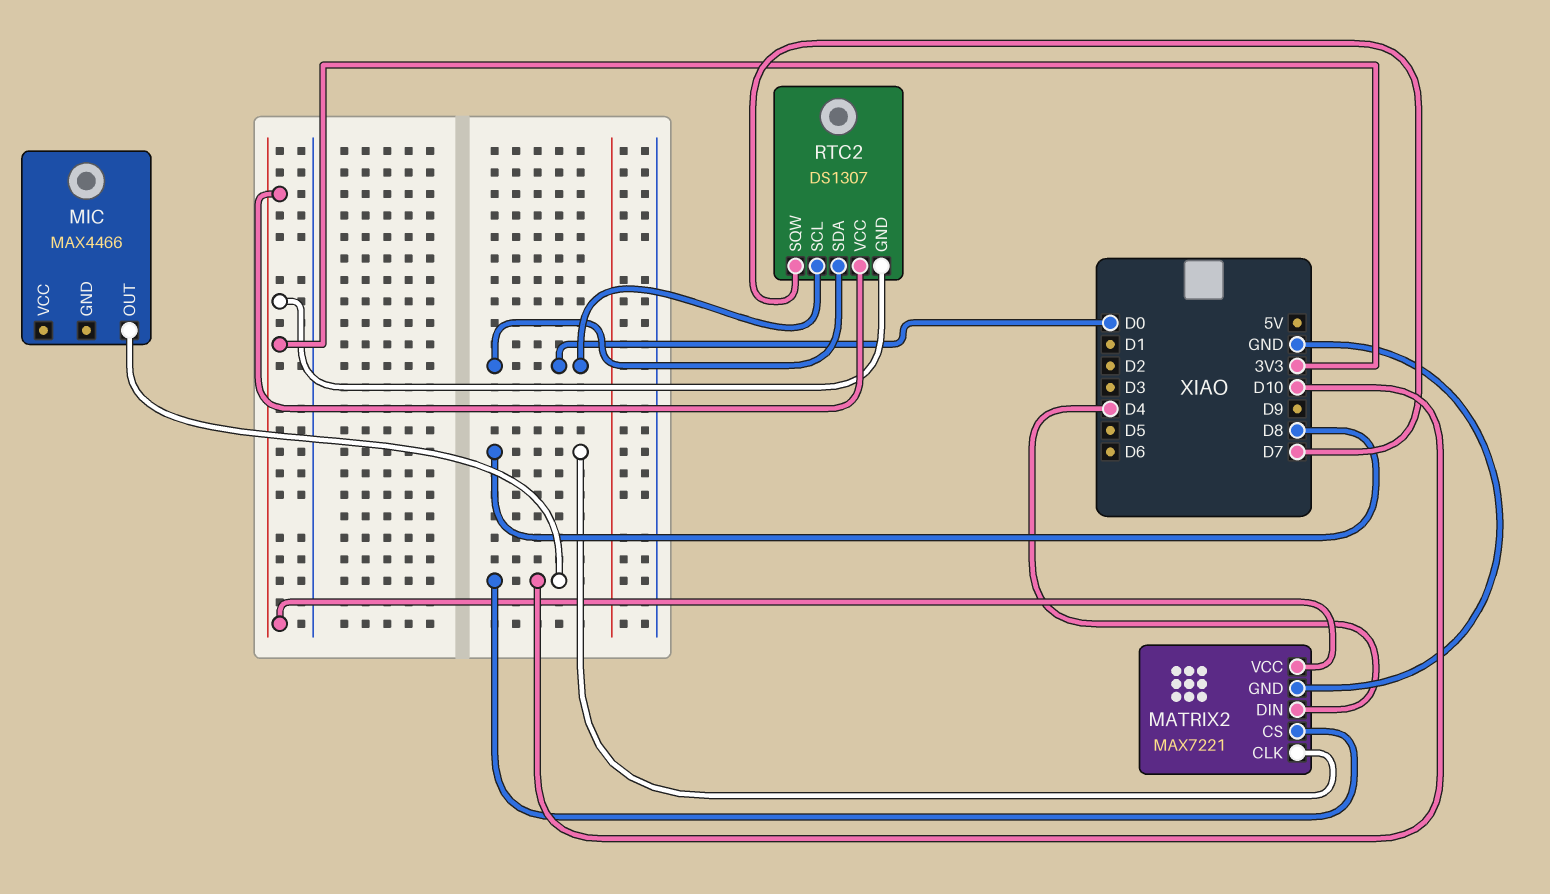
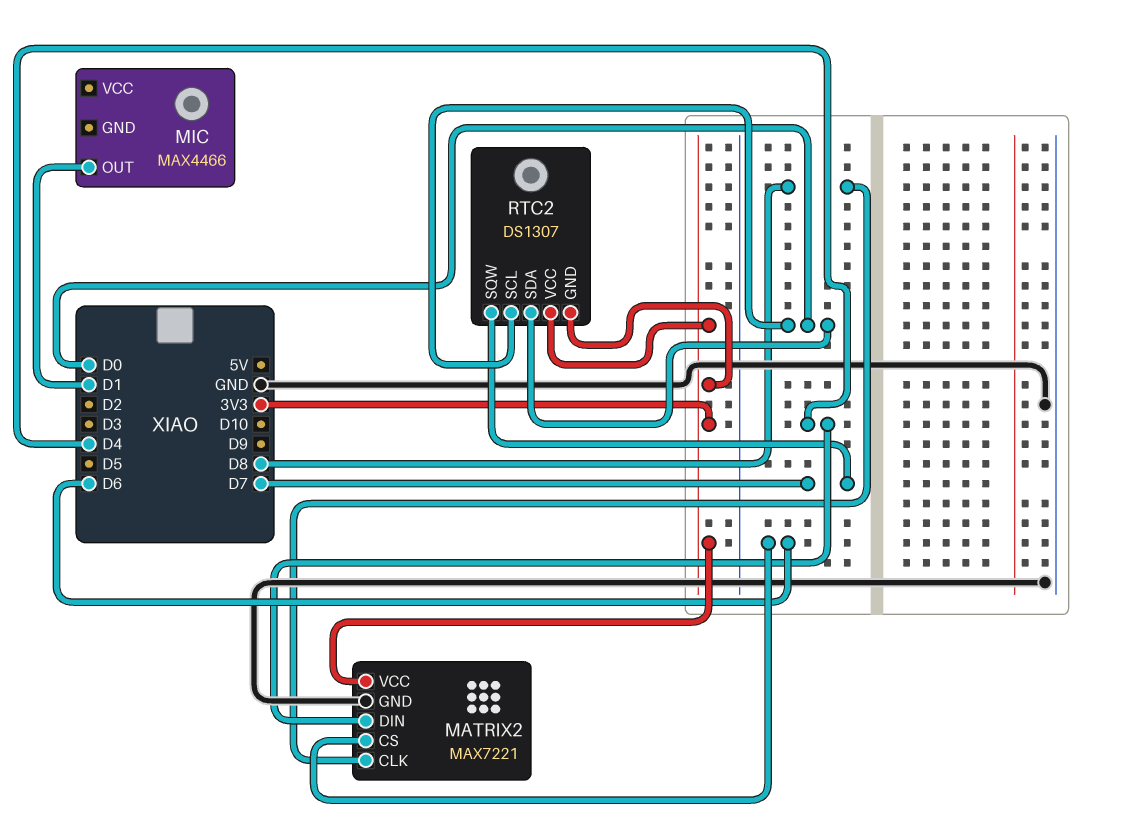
MATRIX2 pin CS: D10 -> D6
MIC pin OUT: D10 -> D1

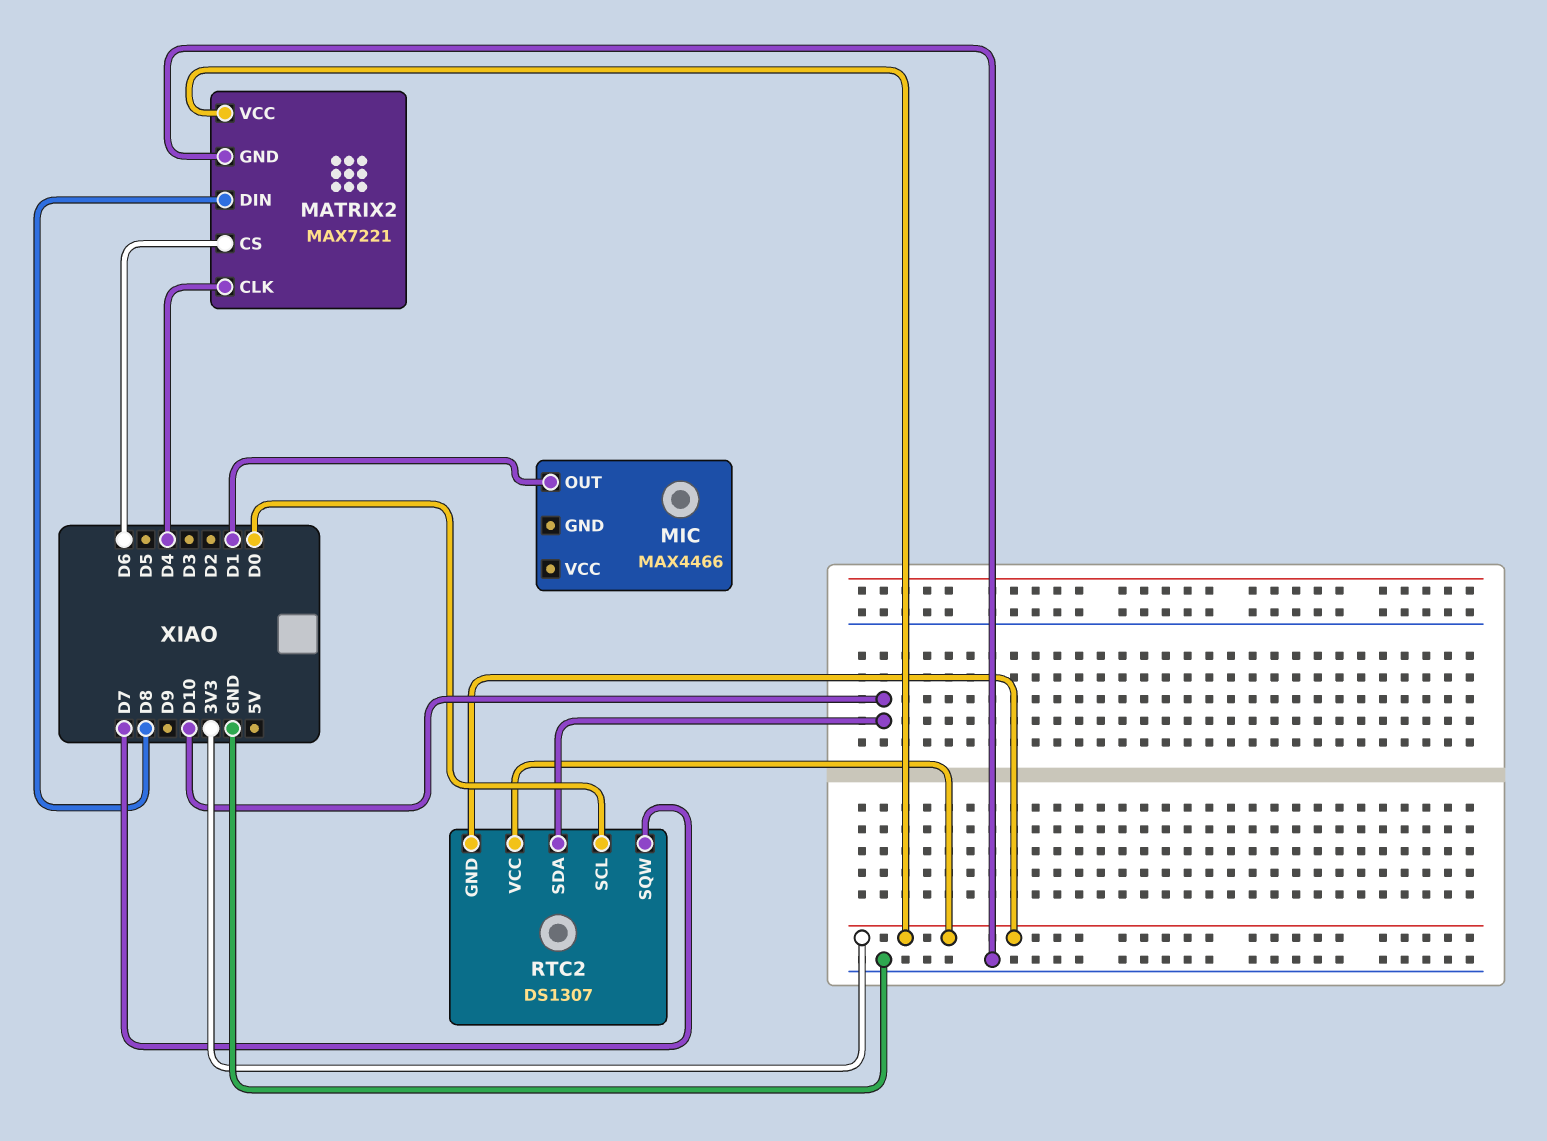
MATRIX2 pin CLK: D8 -> D4
MATRIX2 pin DIN: D4 -> D8
RTC2 pin SDA: D0 -> D10

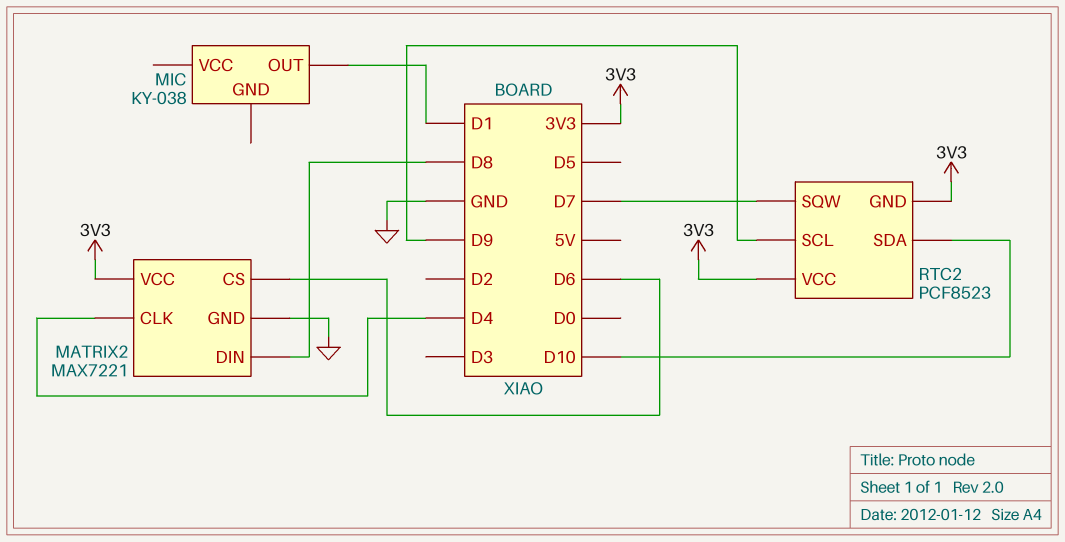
MIC: MAX4466 -> KY-038
RTC2: DS1307 -> PCF8523
RTC2 pin SCL: D0 -> D9

